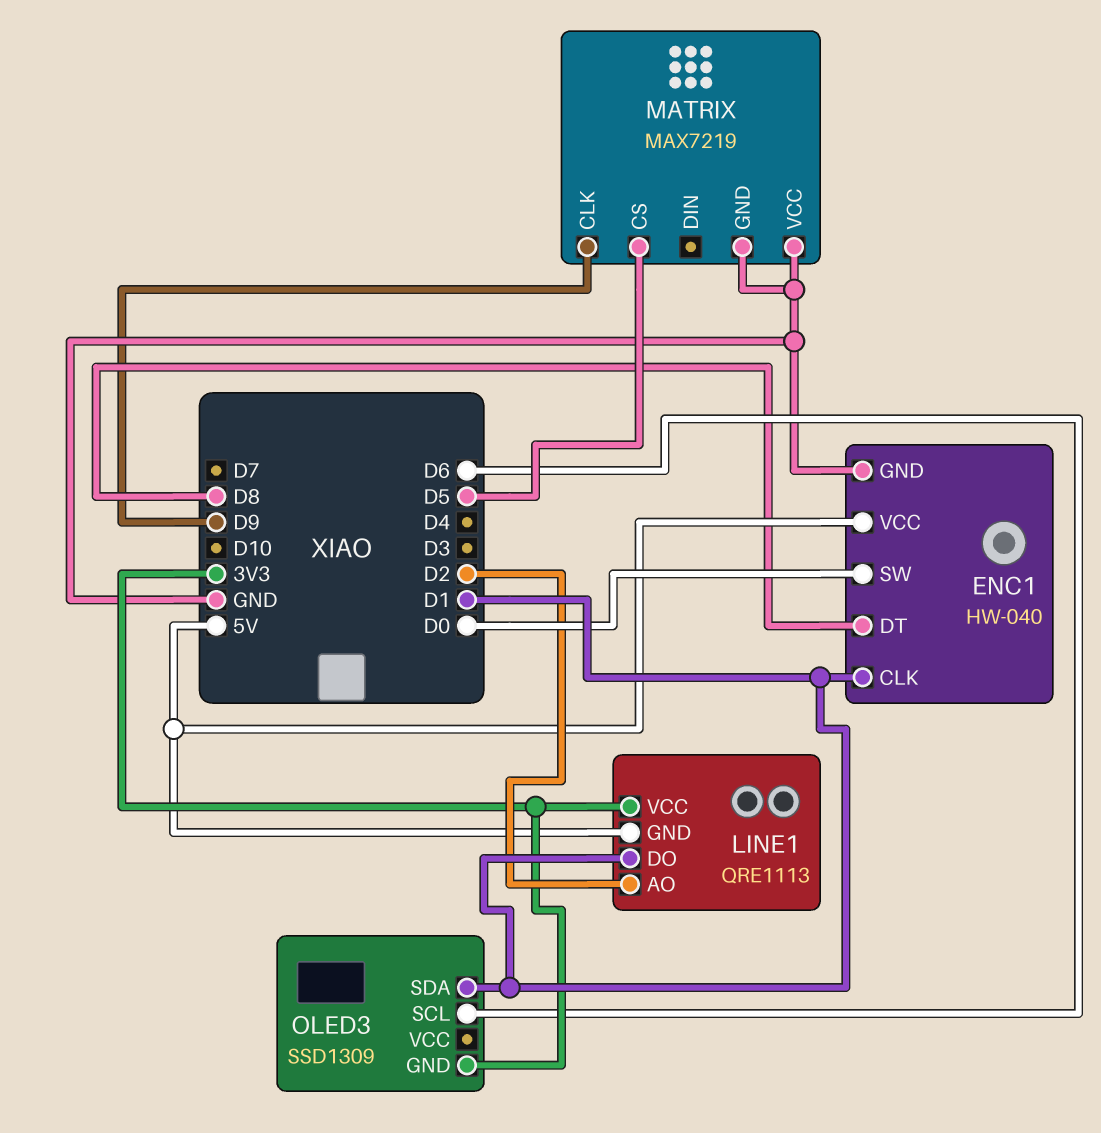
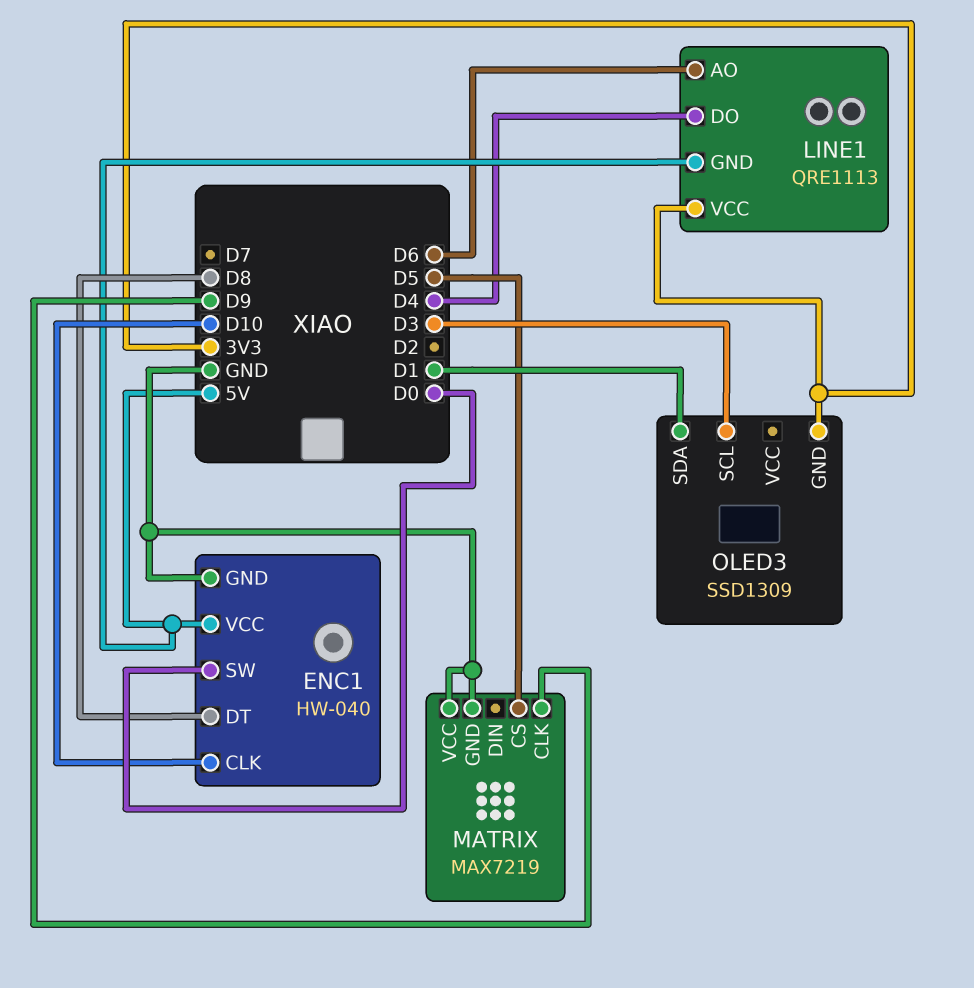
ENC1 pin CLK: D1 -> D10
LINE1 pin AO: D2 -> D6
LINE1 pin DO: D1 -> D4
OLED3 pin SCL: D6 -> D3

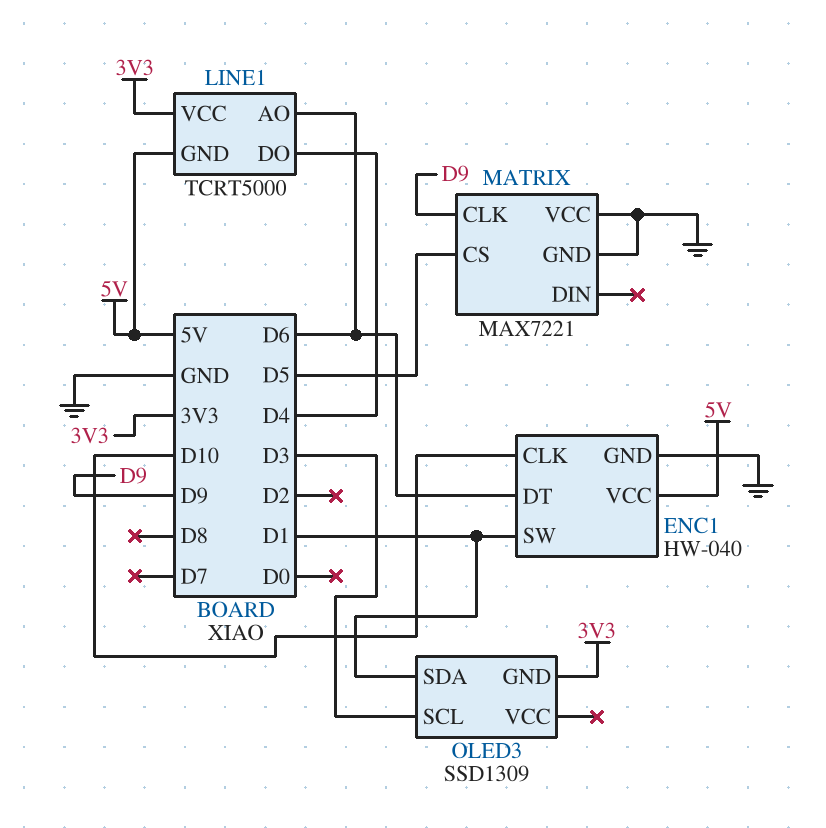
ENC1 pin DT: D8 -> D6
ENC1 pin SW: D0 -> D1
LINE1: QRE1113 -> TCRT5000
MATRIX: MAX7219 -> MAX7221

